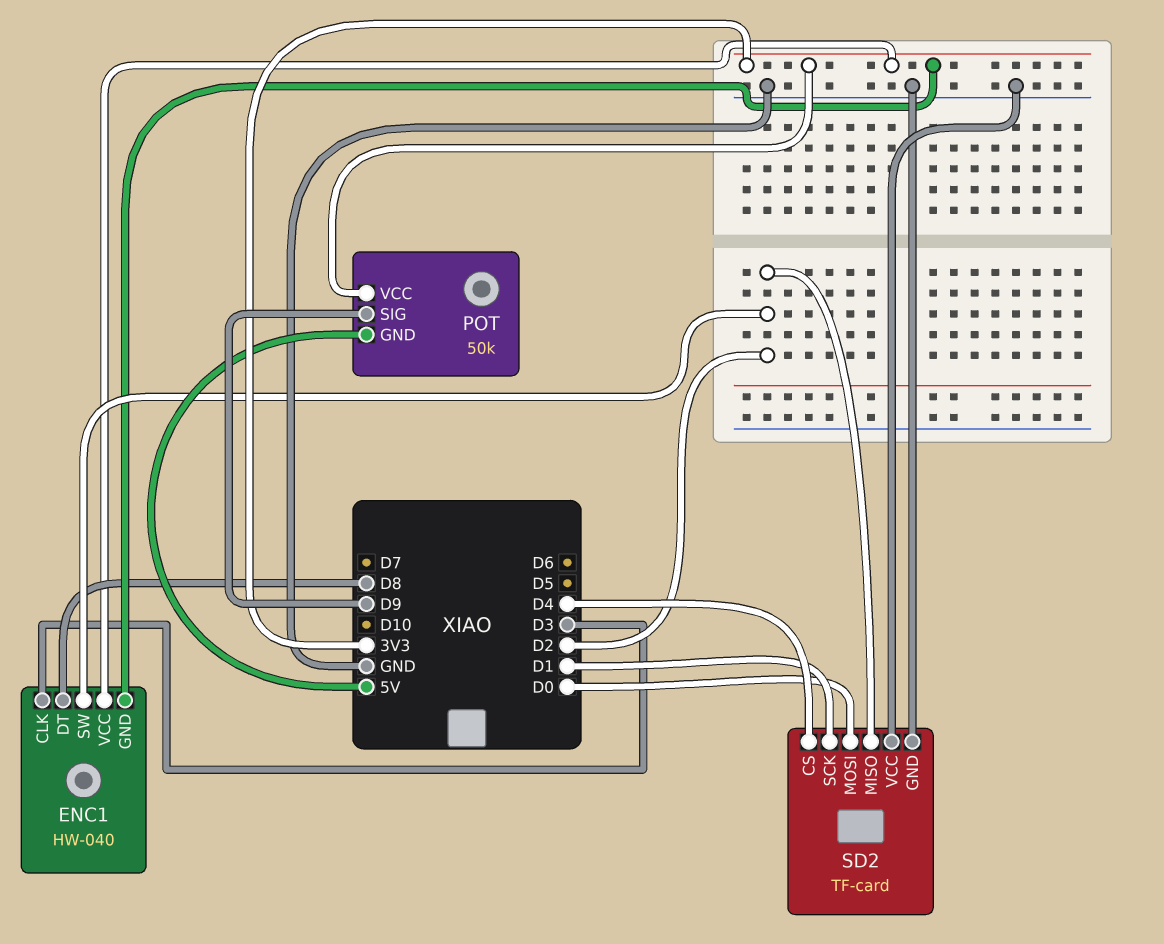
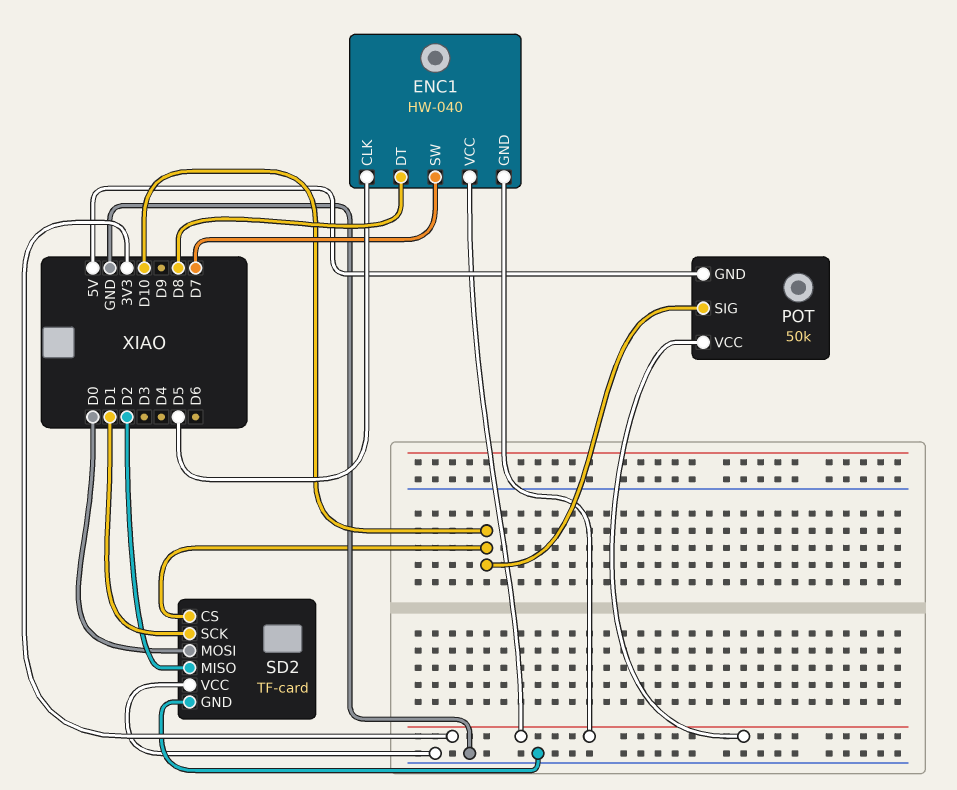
ENC1 pin CLK: D3 -> D5
ENC1 pin SW: D2 -> D7
POT pin SIG: D9 -> D10
SD2 pin CS: D4 -> D10

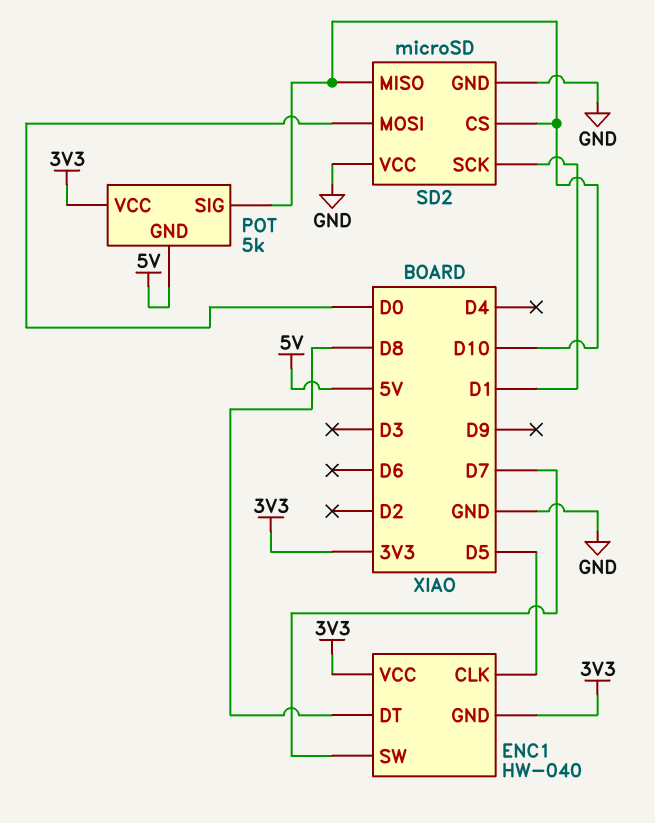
POT: 50k -> 5k
SD2: TF-card -> microSD
SD2 pin MISO: D2 -> D10

